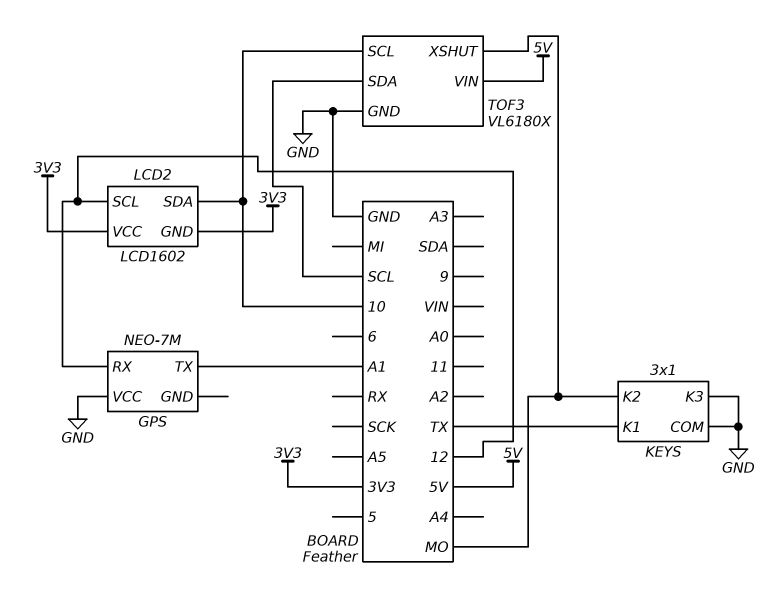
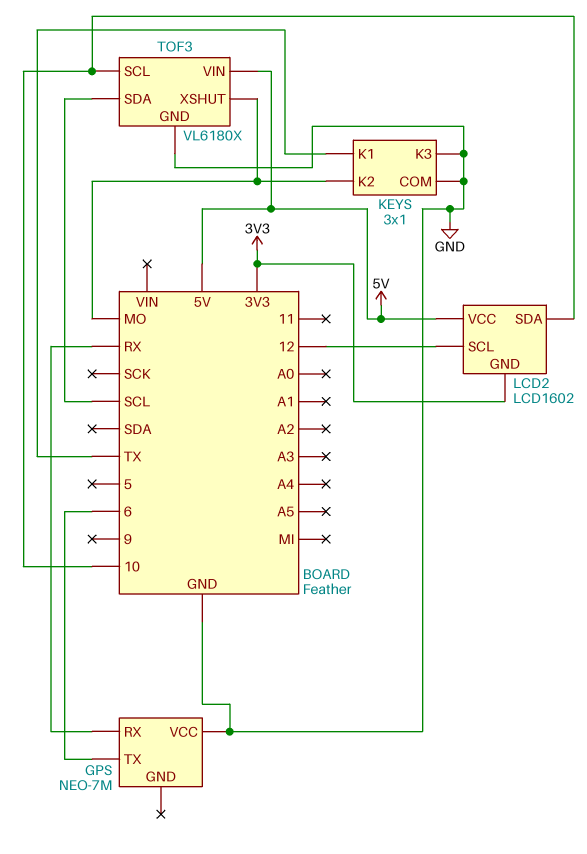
GPS pin RX: 12 -> RX
GPS pin TX: A1 -> 6
LCD2 pin VCC: 3V3 -> 5V

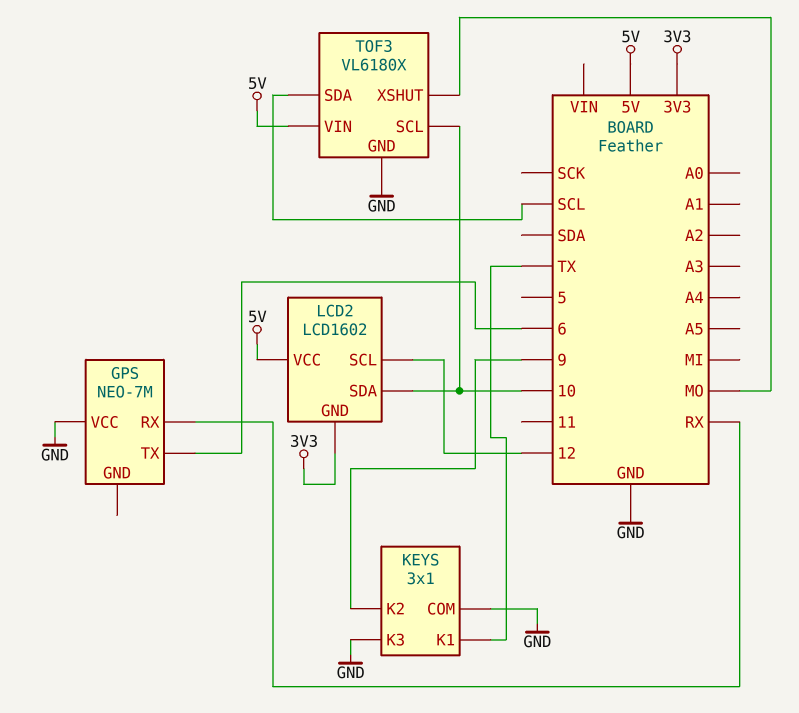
KEYS pin K2: MO -> 9

